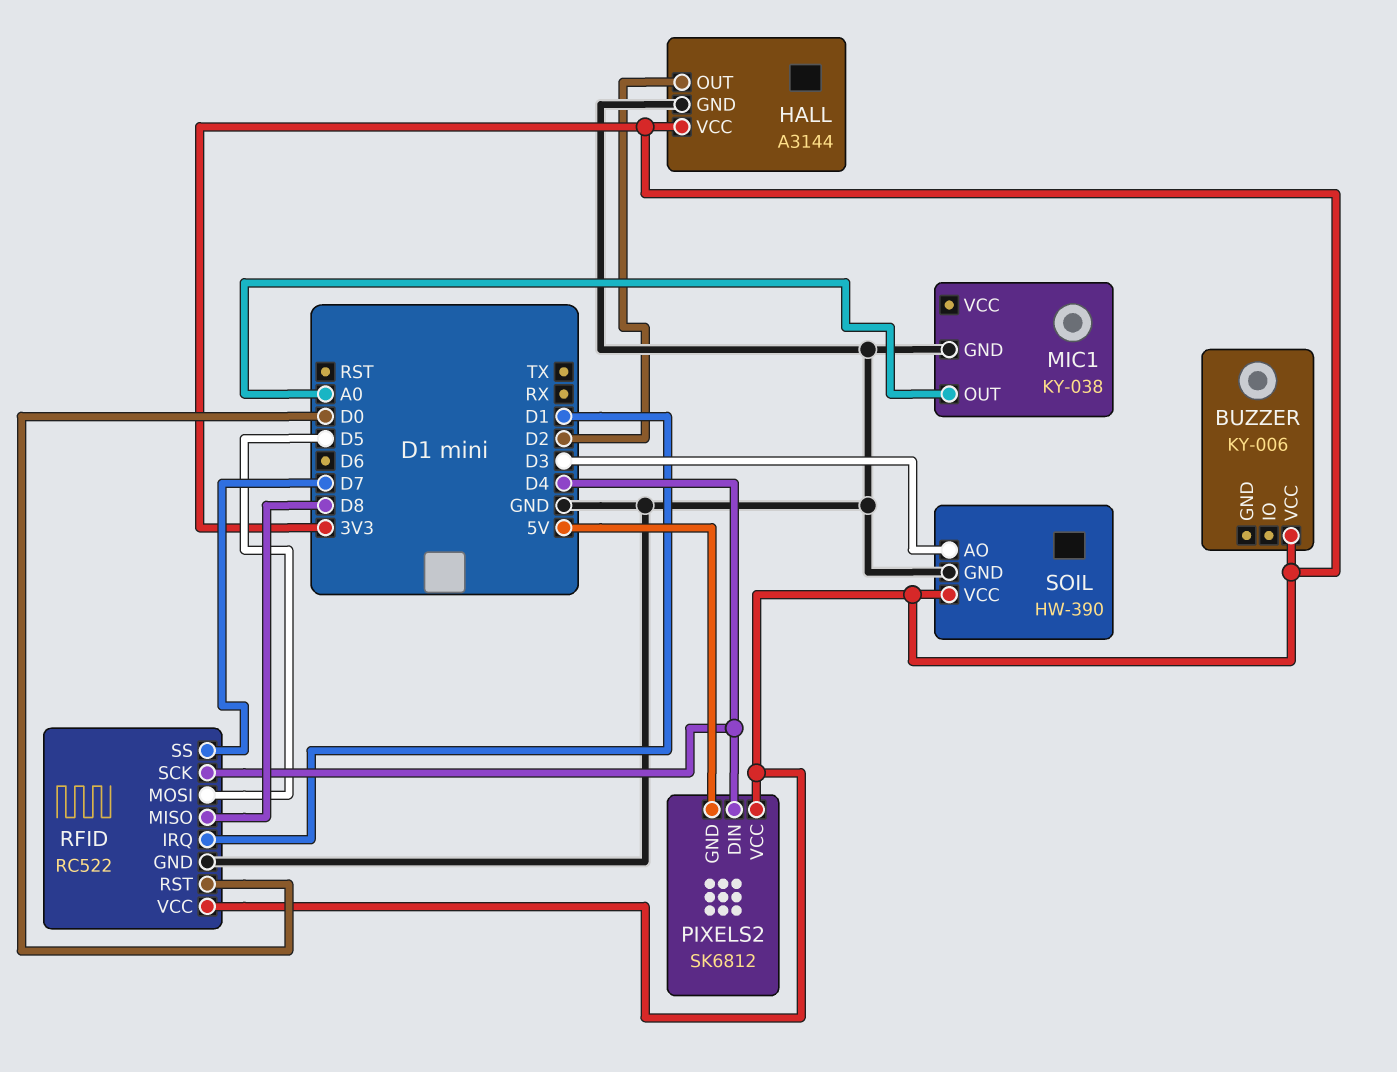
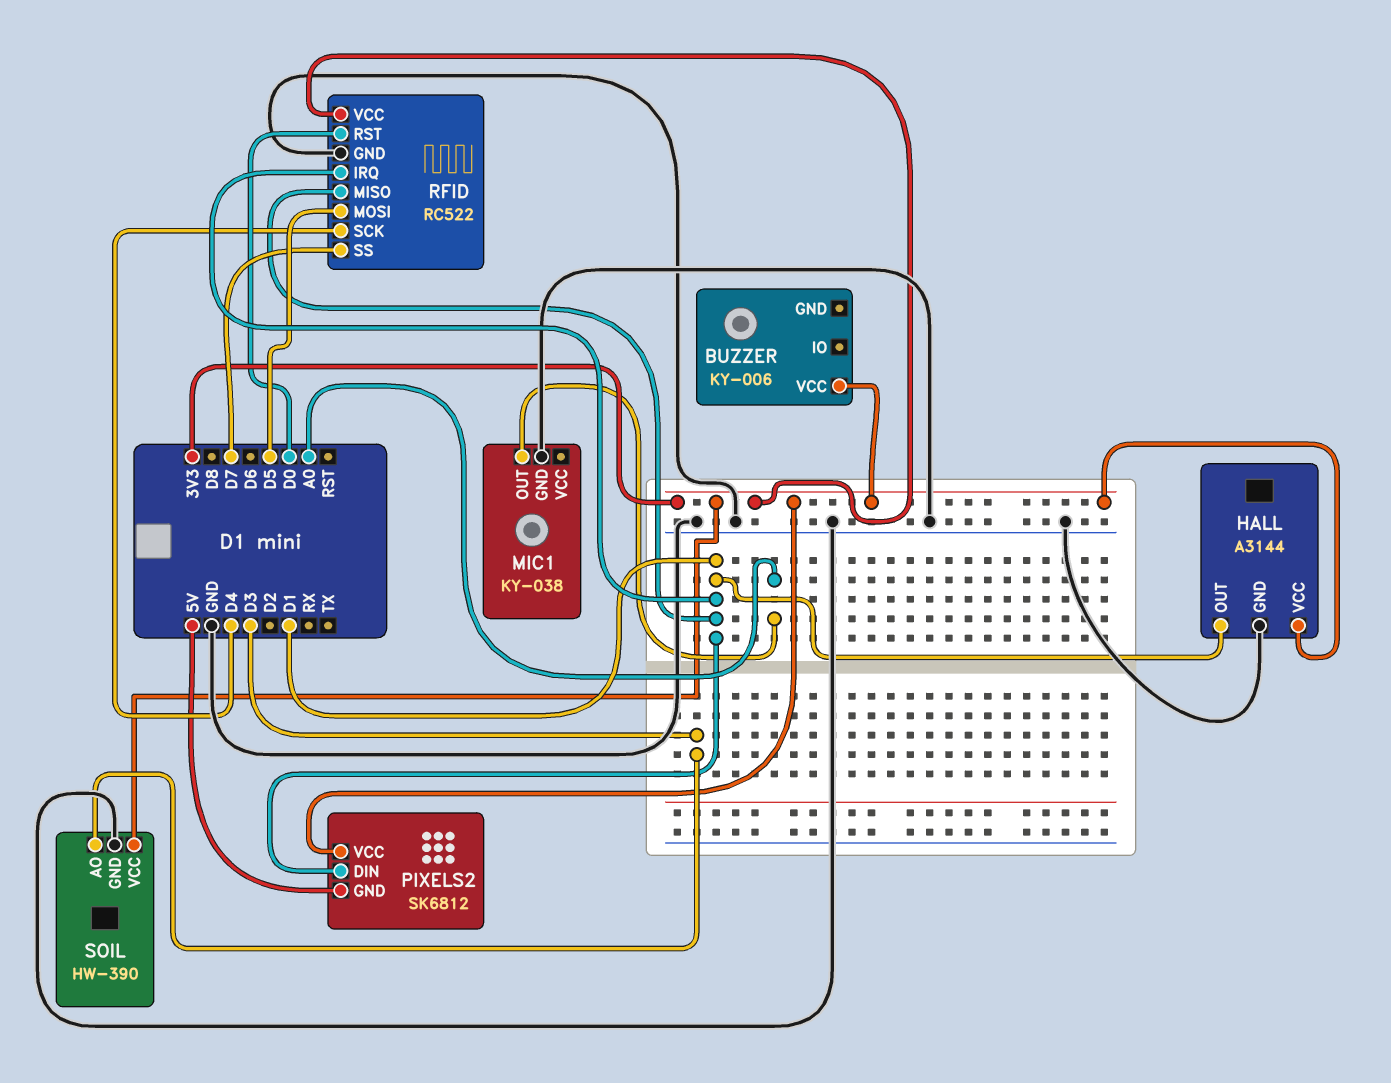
HALL pin OUT: D2 -> D1
PIXELS2 pin DIN: D4 -> D1
RFID pin MISO: D8 -> D1

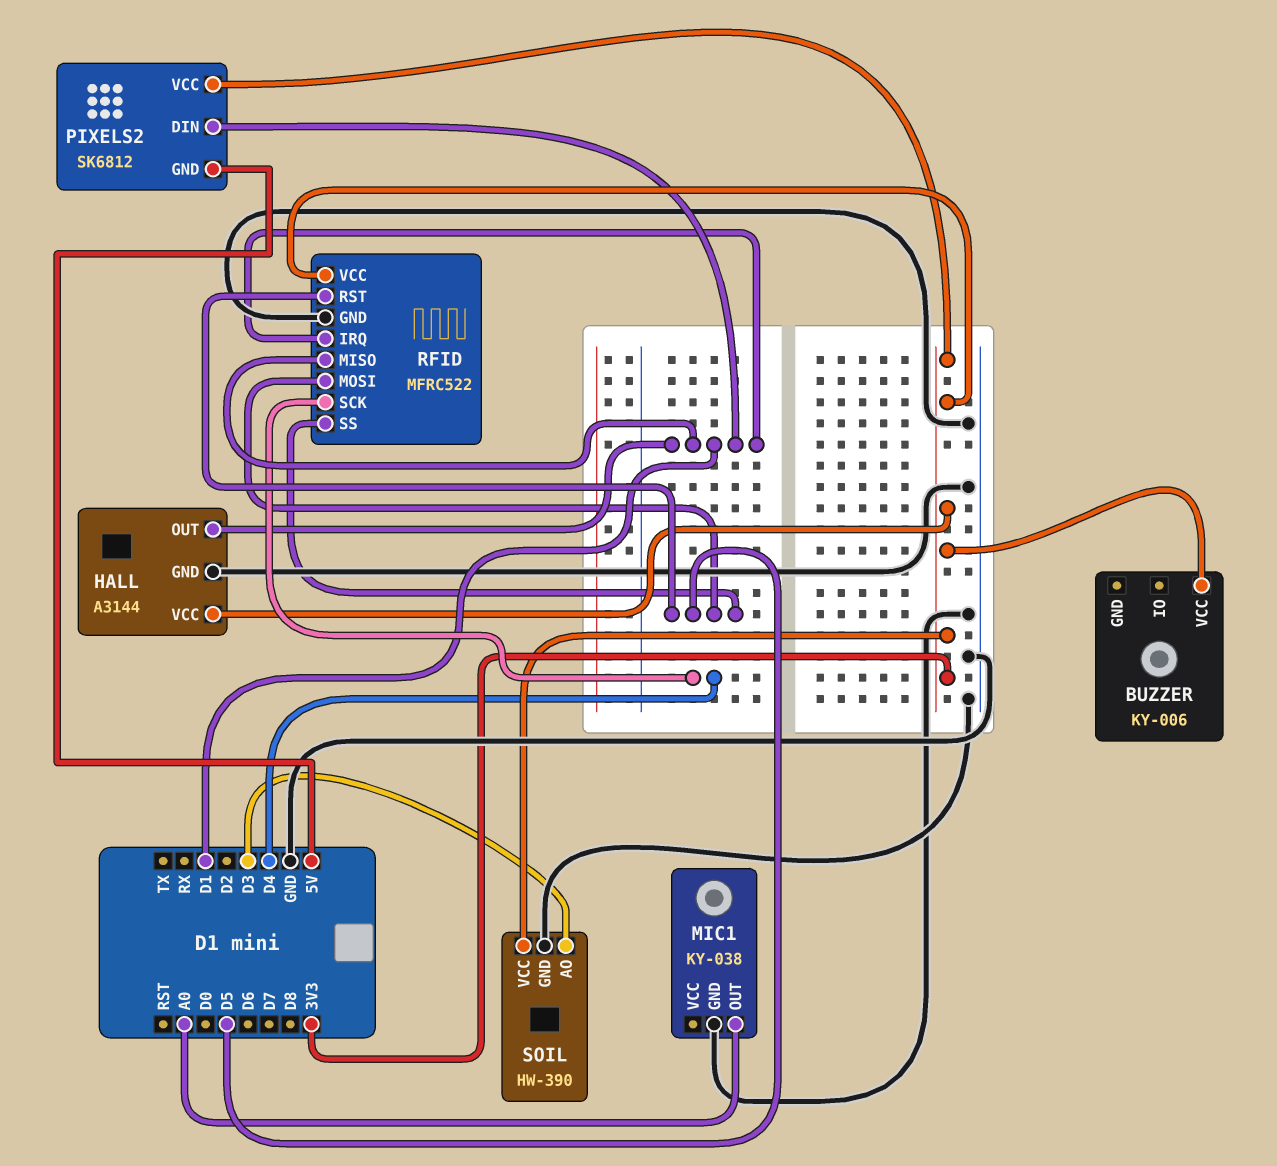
RFID: RC522 -> MFRC522
RFID pin RST: D0 -> D5
RFID pin SS: D7 -> D5

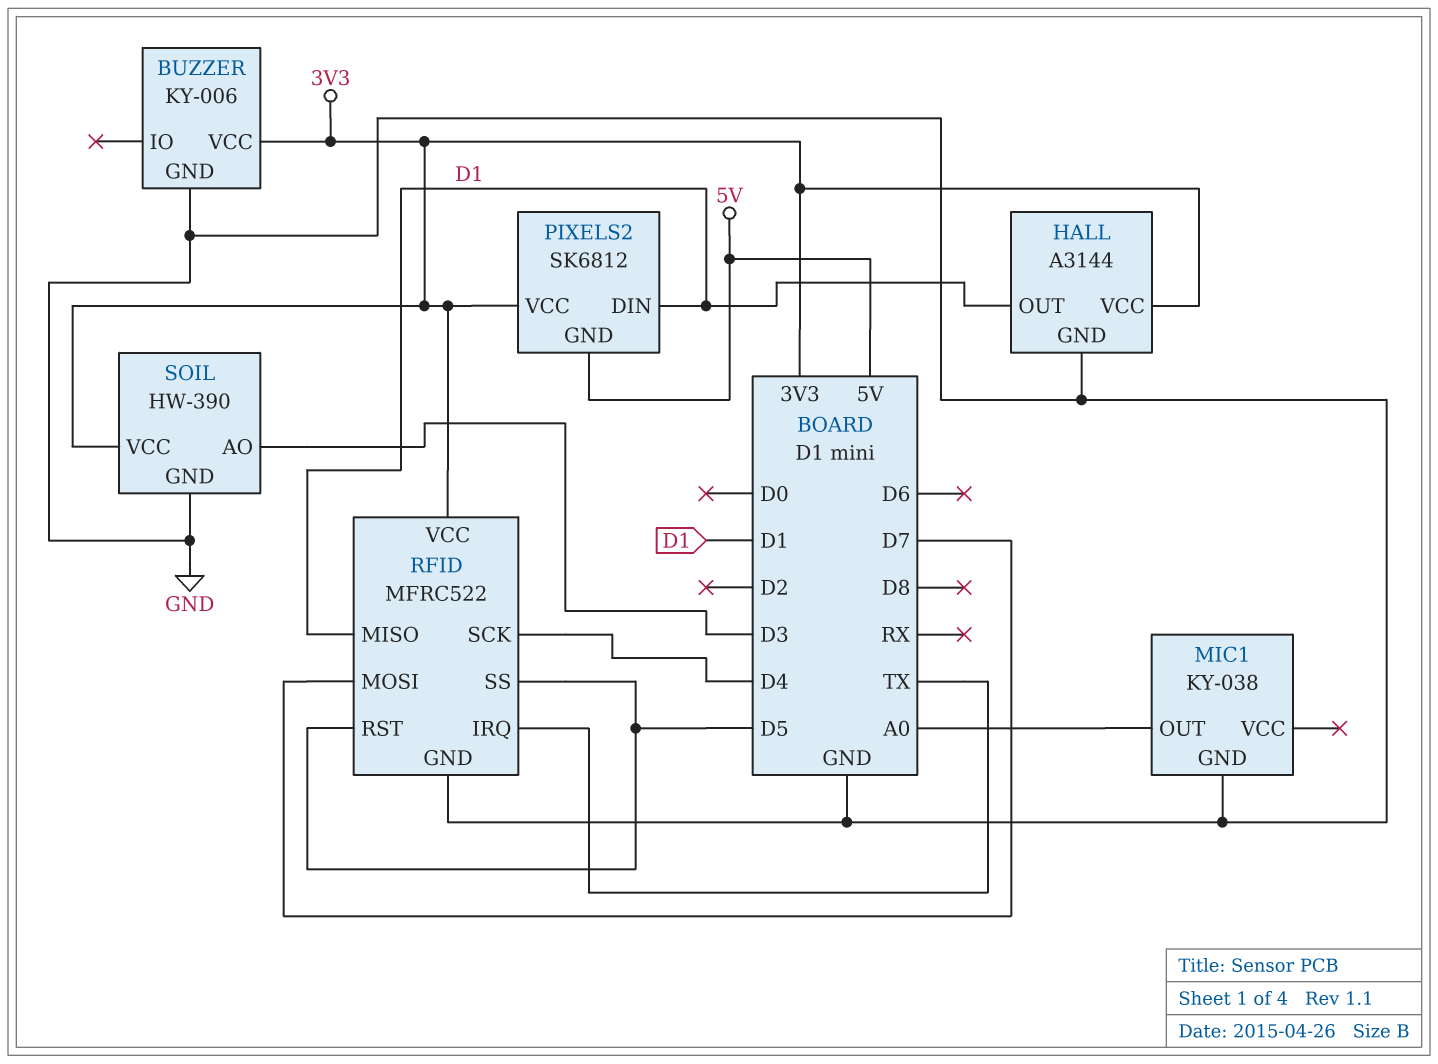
BUZZER pin GND: none -> GND
RFID pin IRQ: D1 -> TX
RFID pin MOSI: D5 -> D7

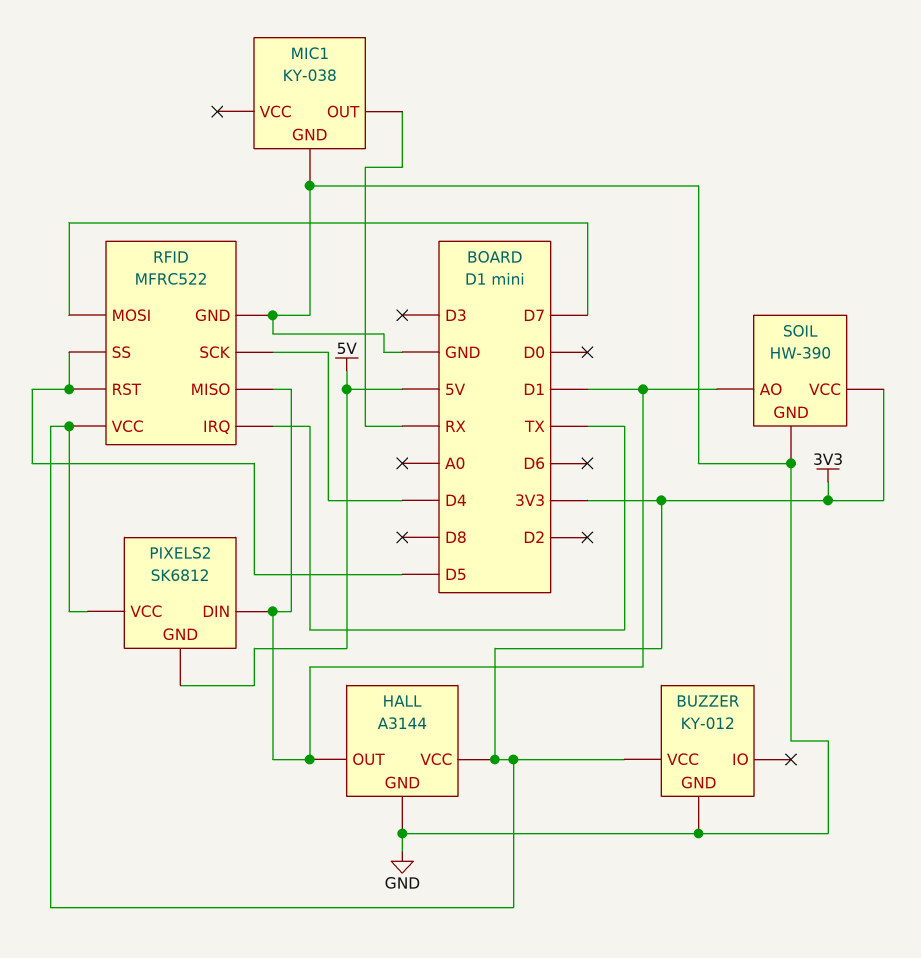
BUZZER: KY-006 -> KY-012
MIC1 pin OUT: A0 -> RX
SOIL pin AO: D3 -> D1

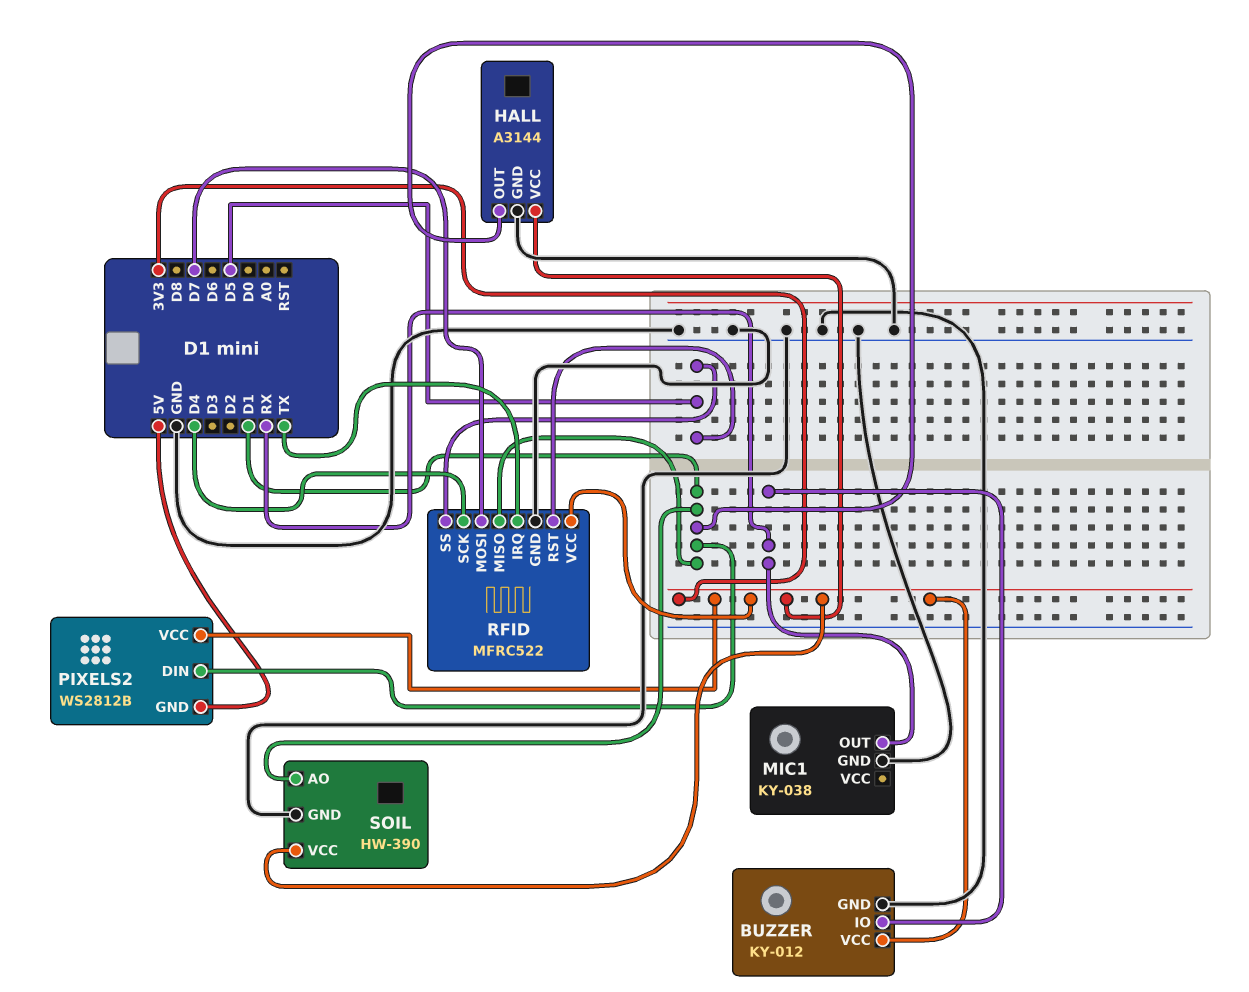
BUZZER pin IO: none -> RX
PIXELS2: SK6812 -> WS2812B

